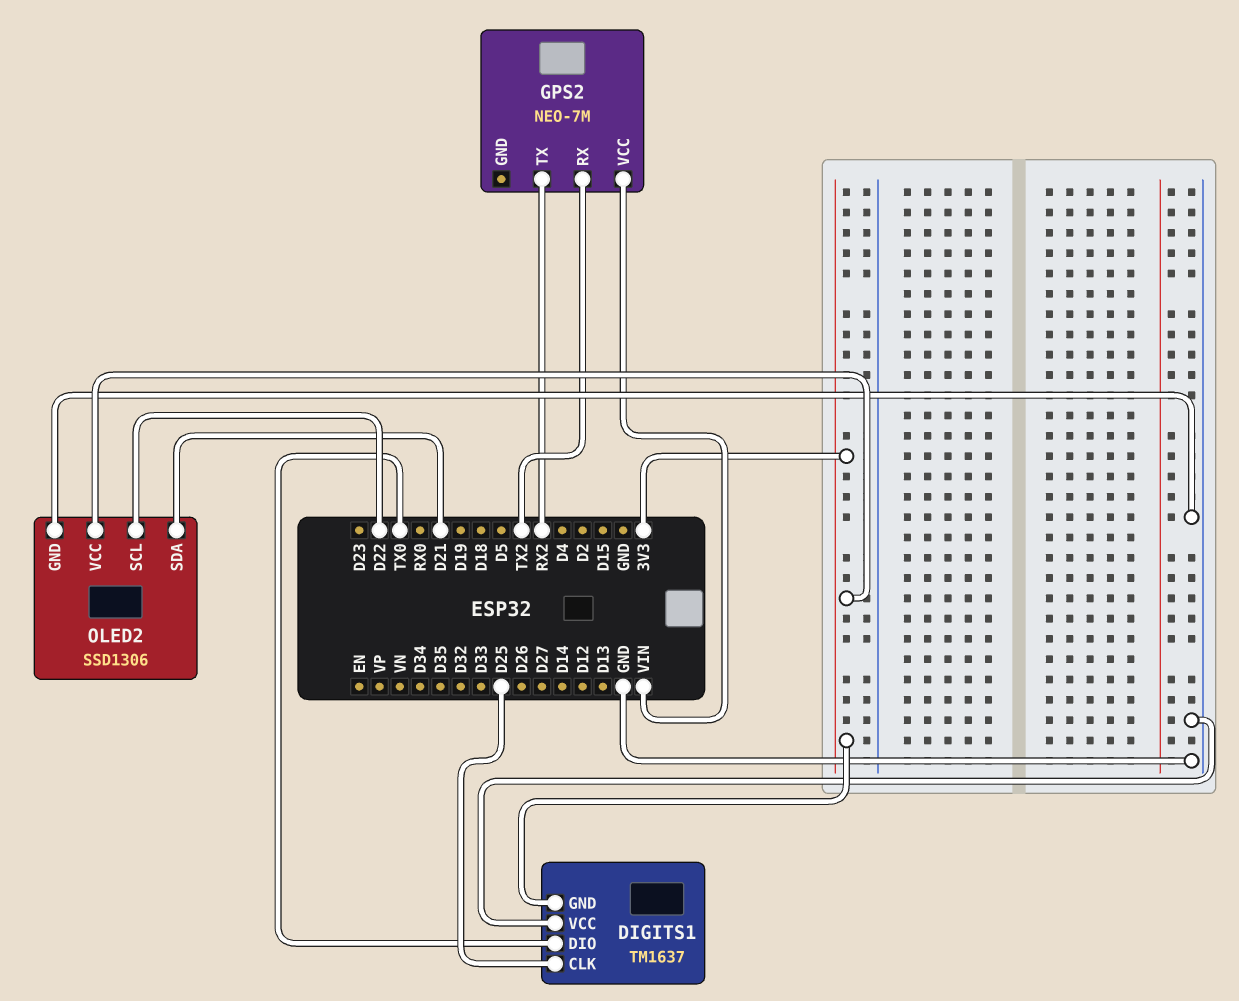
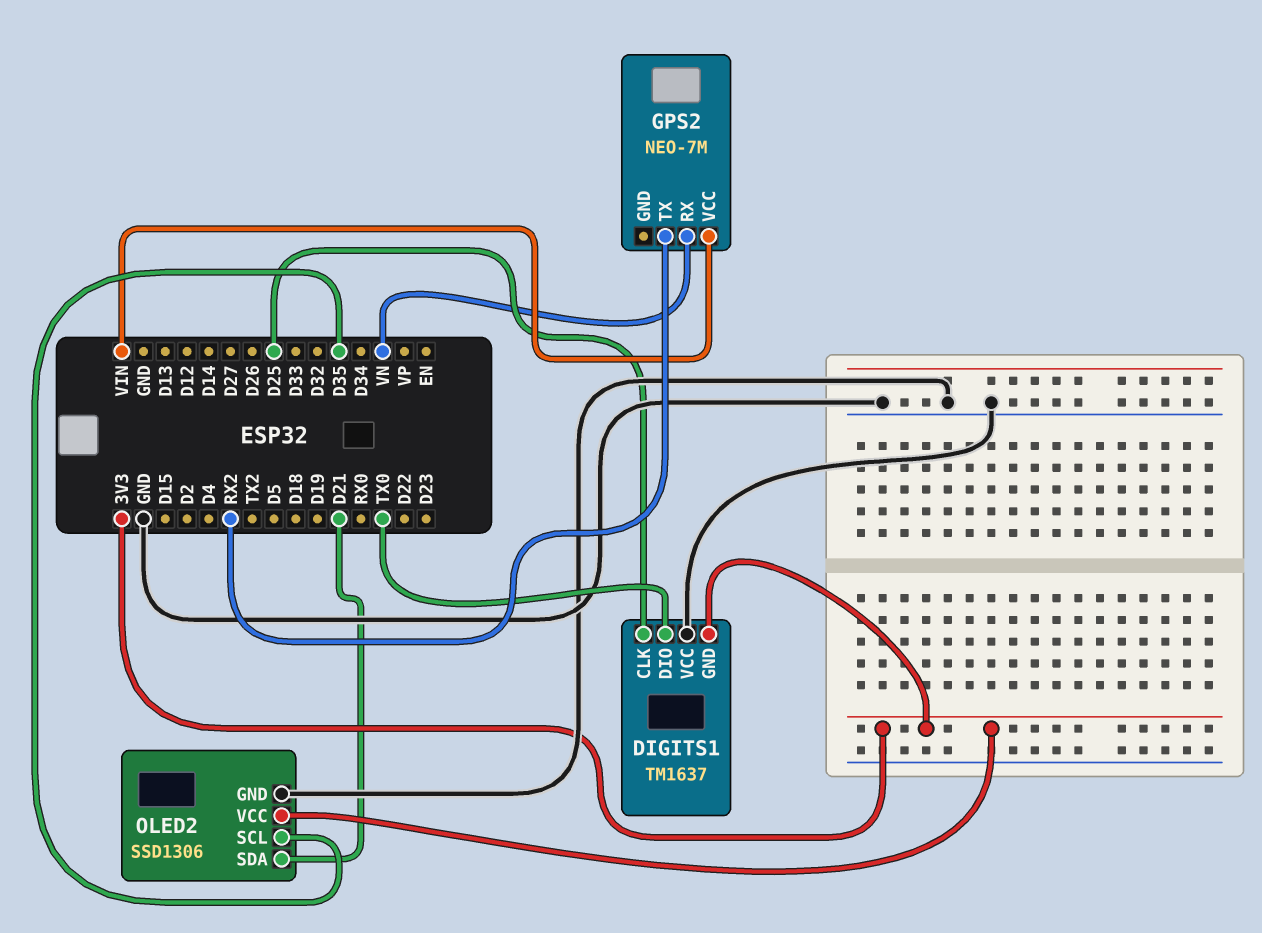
GPS2 pin RX: TX2 -> VN
OLED2 pin SCL: D22 -> D35

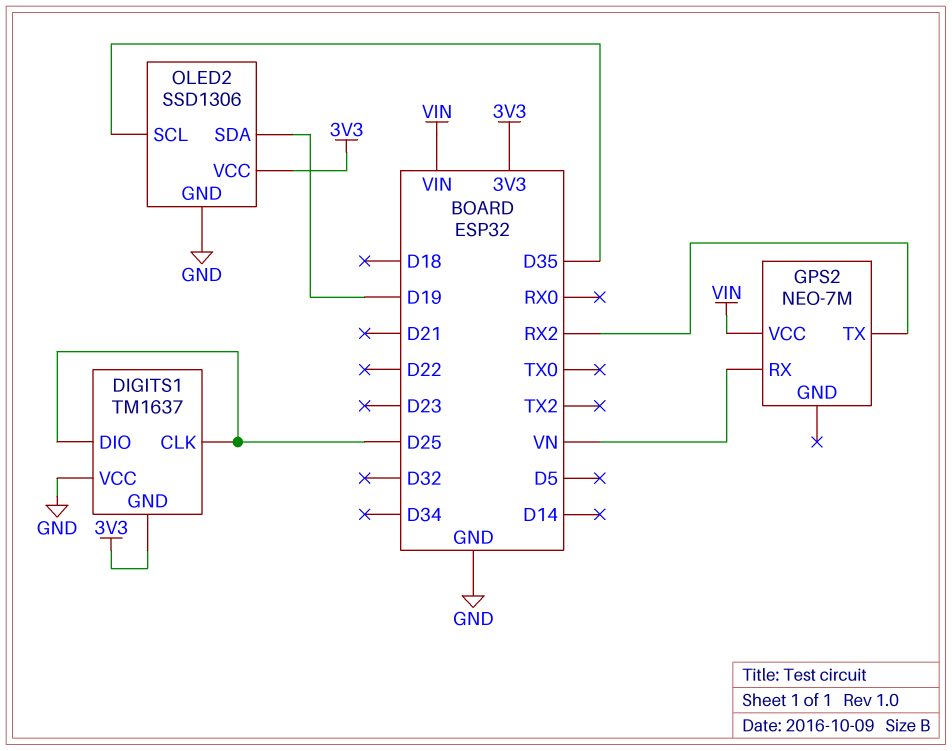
DIGITS1 pin DIO: TX0 -> D25
OLED2 pin SDA: D21 -> D19

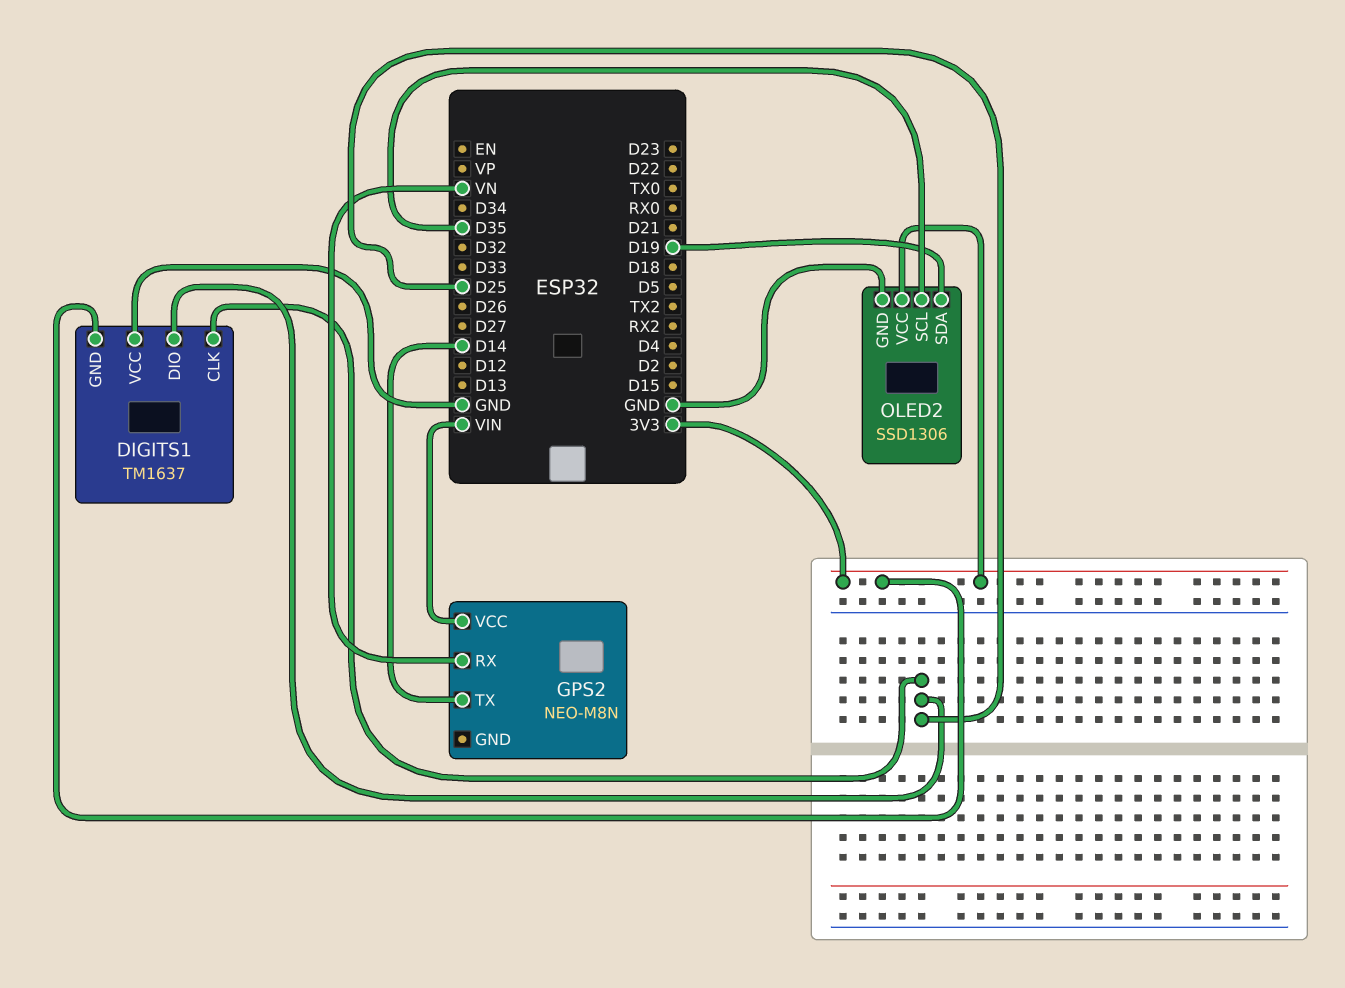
GPS2: NEO-7M -> NEO-M8N
GPS2 pin TX: RX2 -> D14

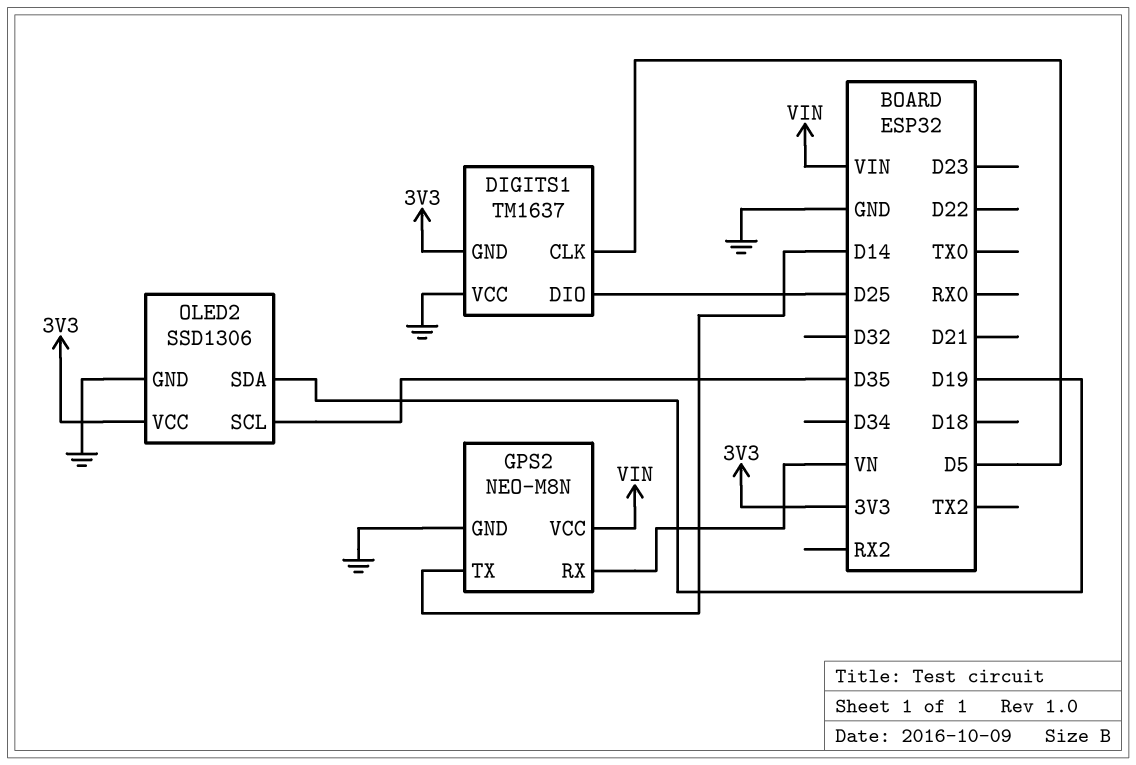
DIGITS1 pin CLK: D25 -> D5
GPS2 pin GND: none -> GND

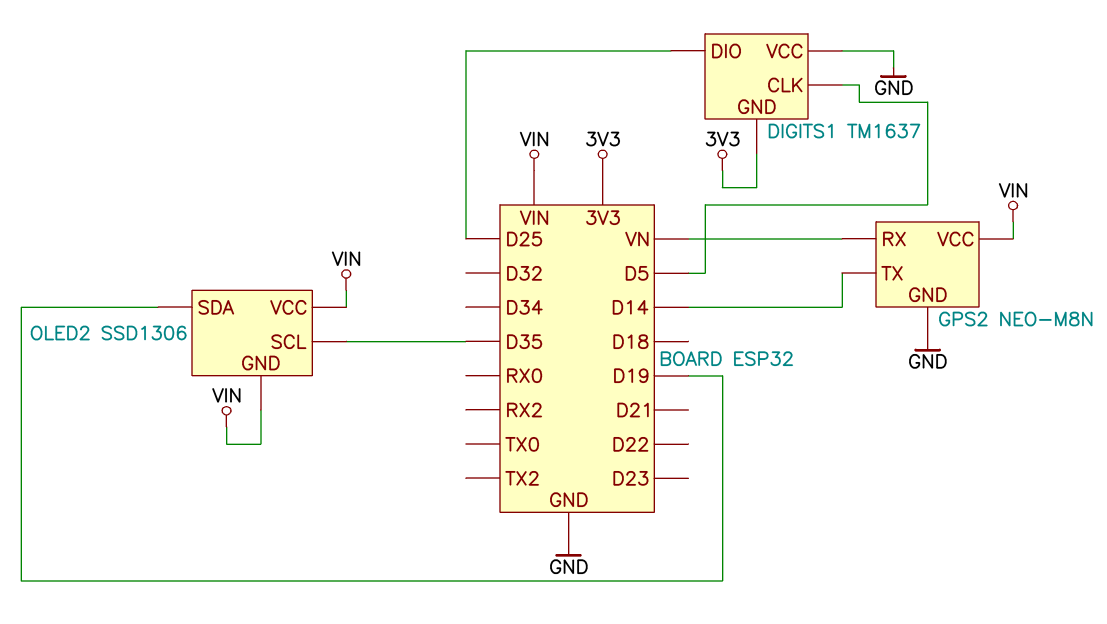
OLED2 pin GND: GND -> VIN
OLED2 pin VCC: 3V3 -> VIN

